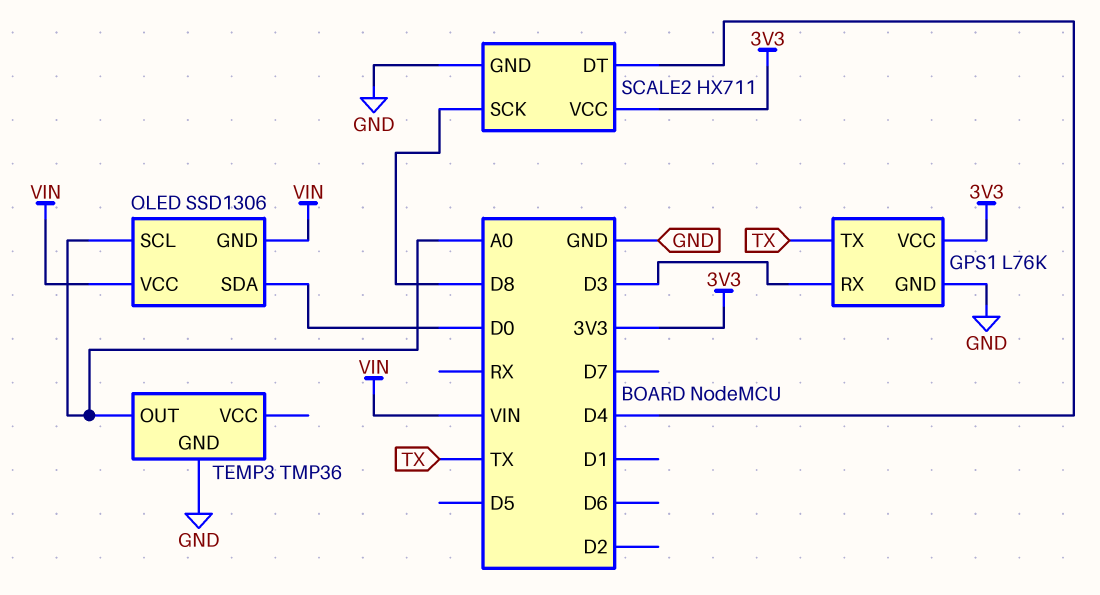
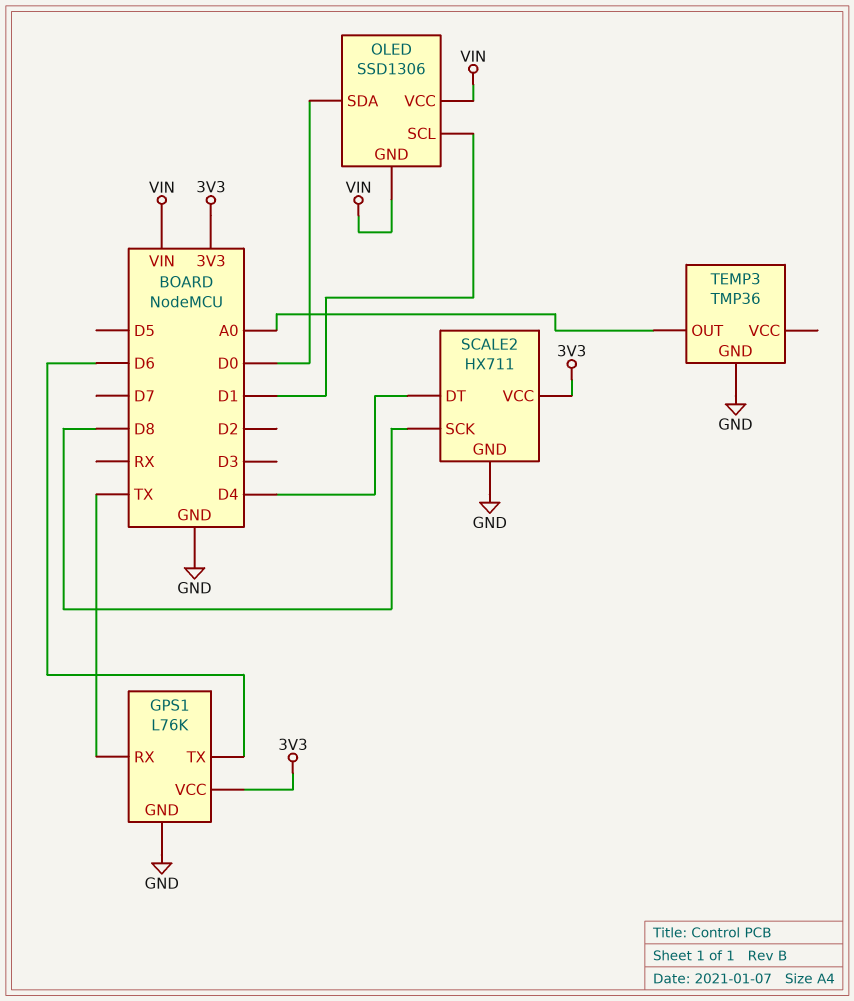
GPS1 pin RX: D3 -> TX
GPS1 pin TX: TX -> D6
OLED pin SCL: A0 -> D1

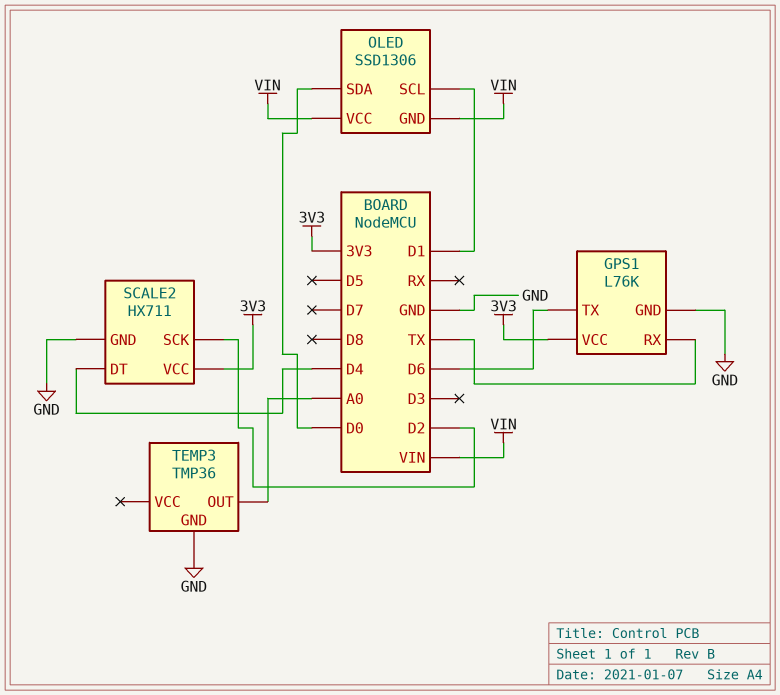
SCALE2 pin SCK: D8 -> D2

